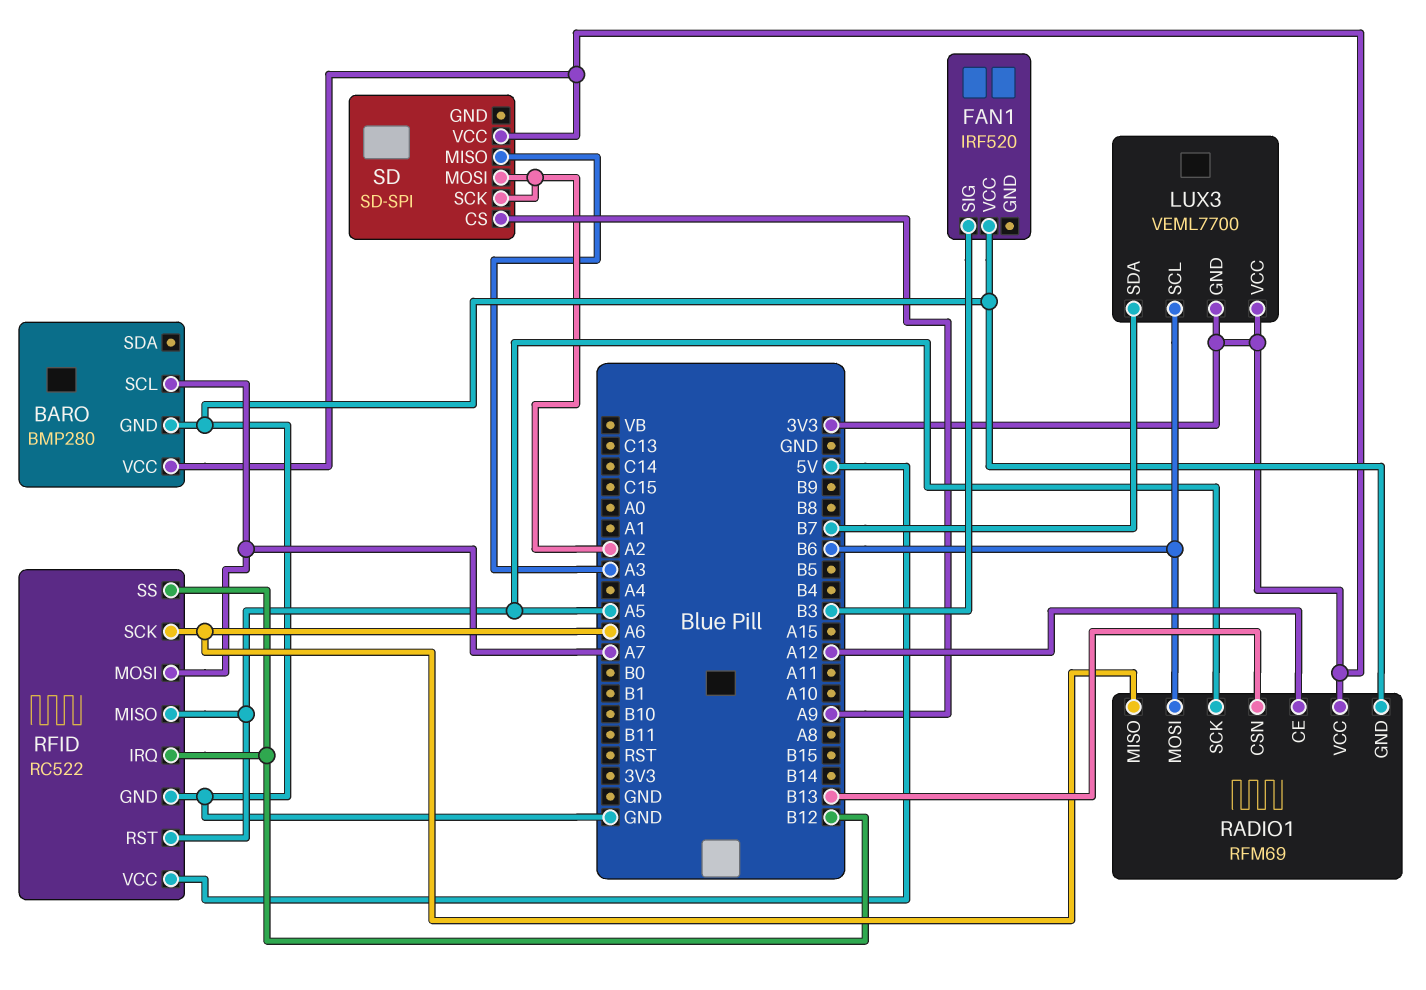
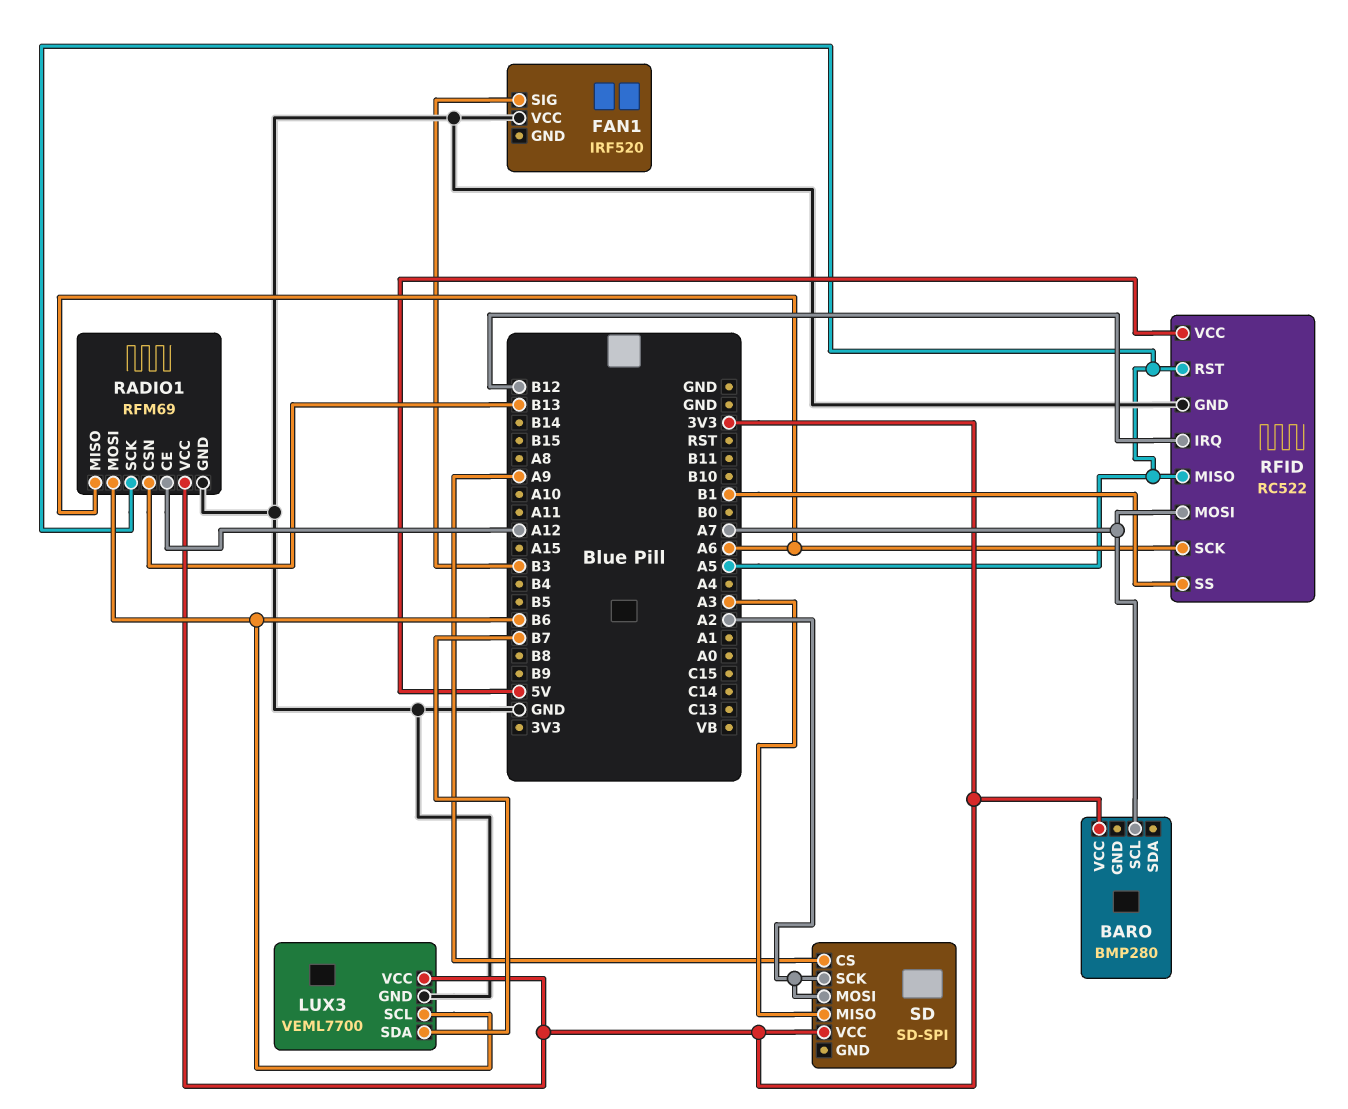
BARO pin GND: GND -> none
LUX3 pin GND: 3V3 -> GND
RFID pin SS: B12 -> B1

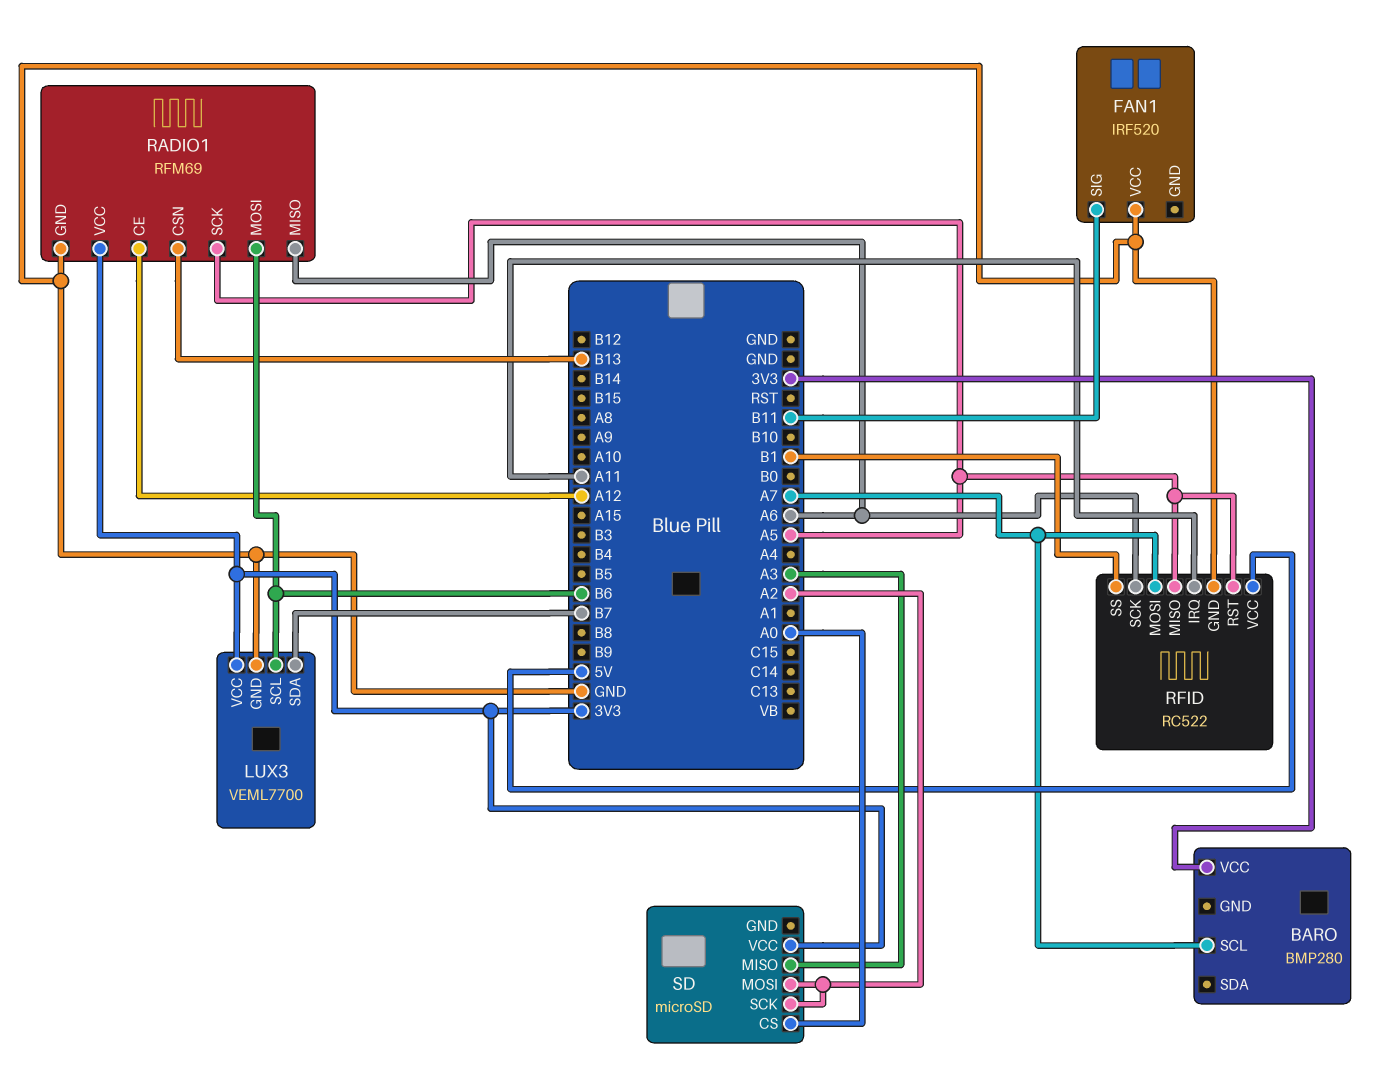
FAN1 pin SIG: B3 -> B11
RFID pin IRQ: B12 -> A11
SD: SD-SPI -> microSD
SD pin CS: A9 -> A0

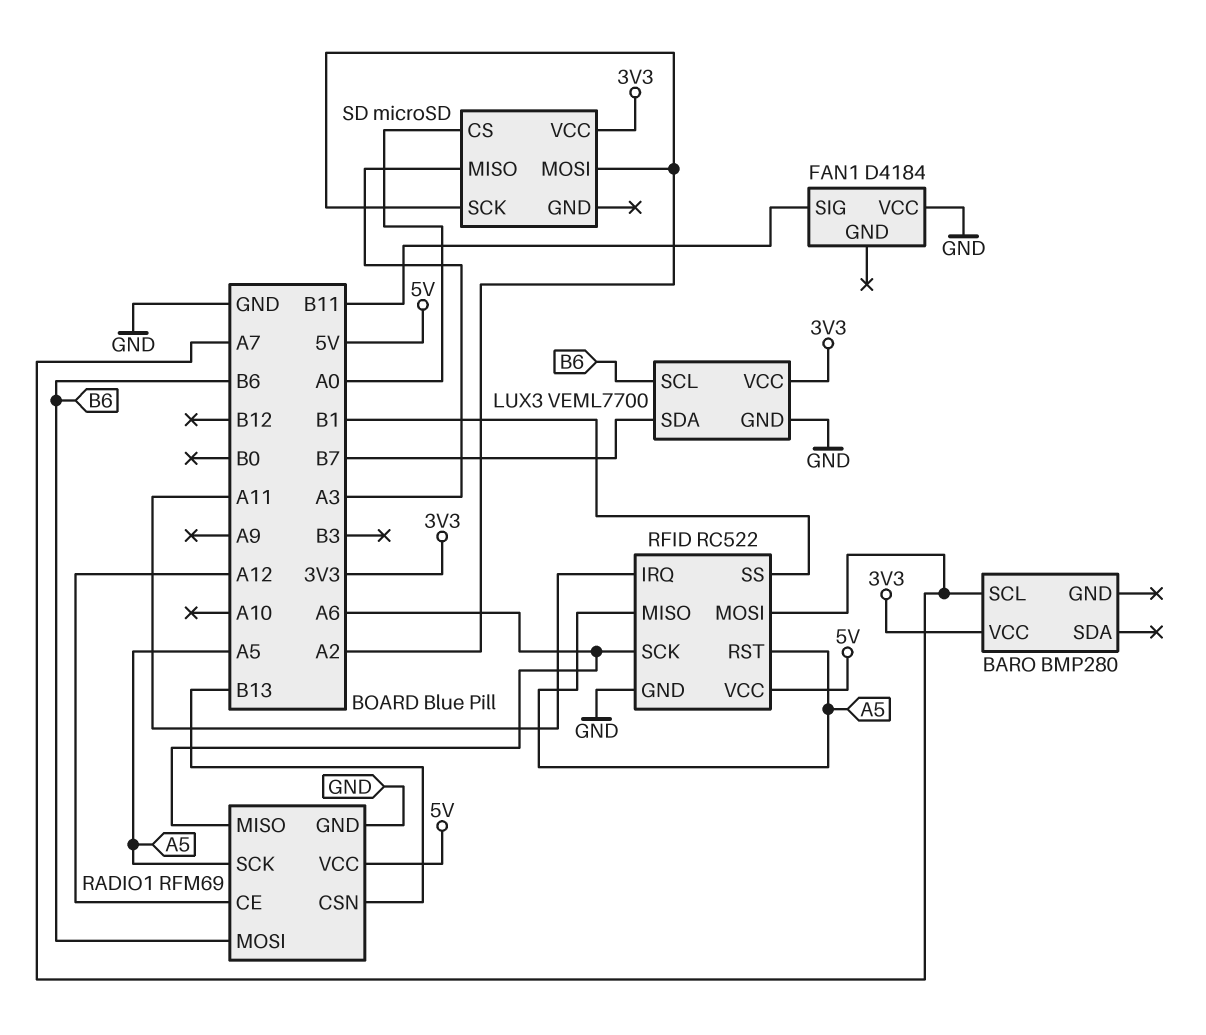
FAN1: IRF520 -> D4184
RADIO1 pin VCC: 3V3 -> 5V

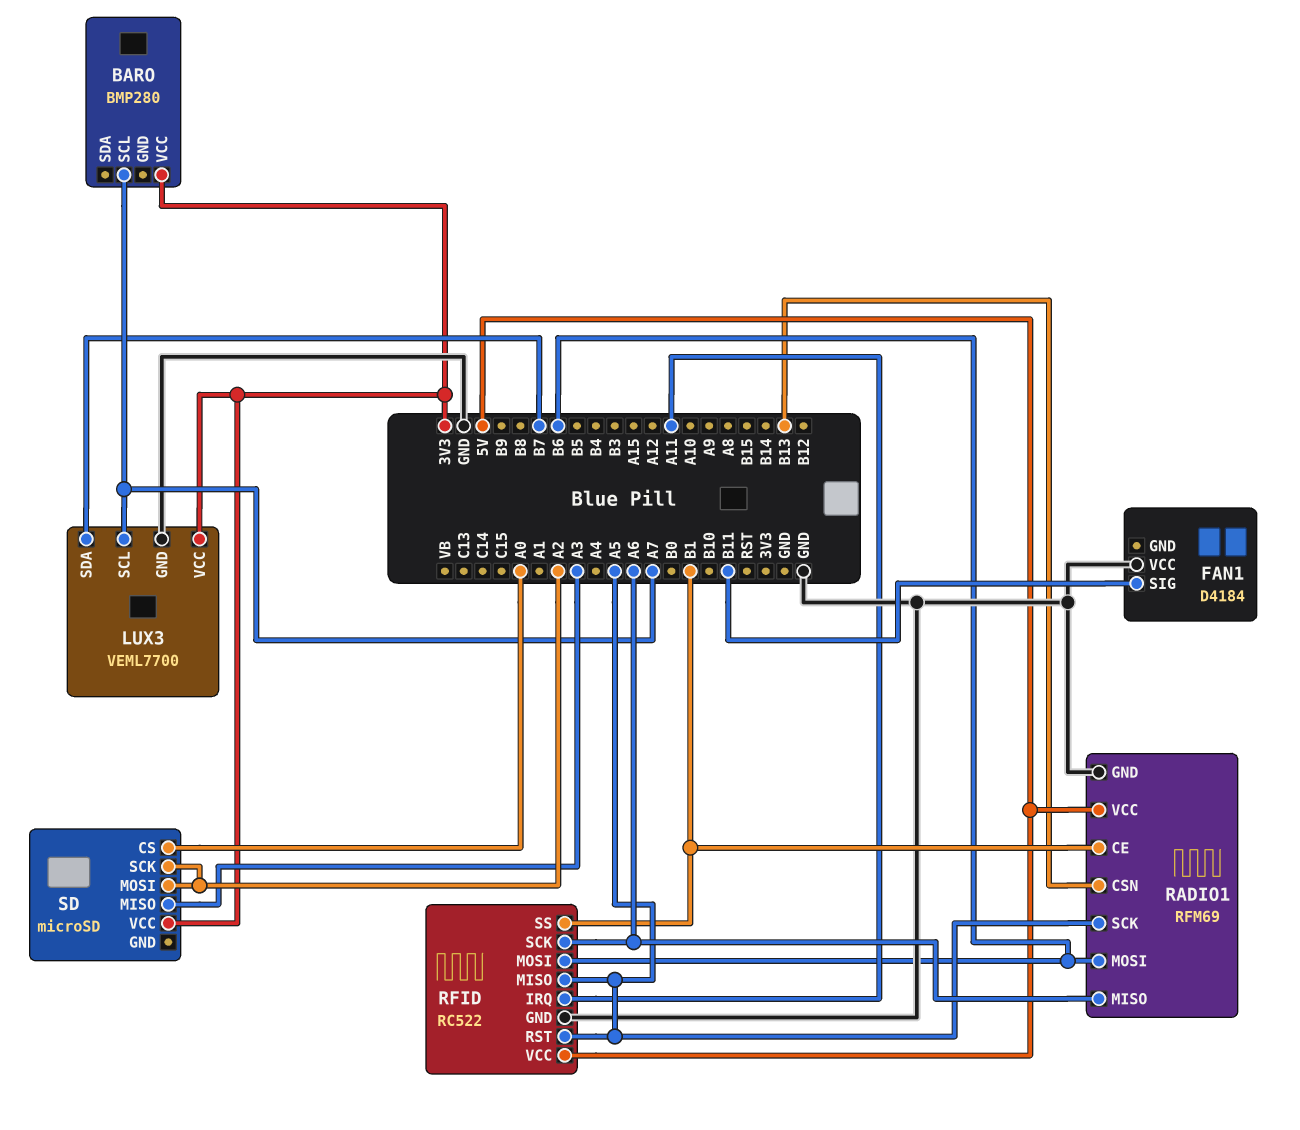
LUX3 pin SCL: B6 -> A7
RADIO1 pin CE: A12 -> B1
RFID pin MOSI: A7 -> B6

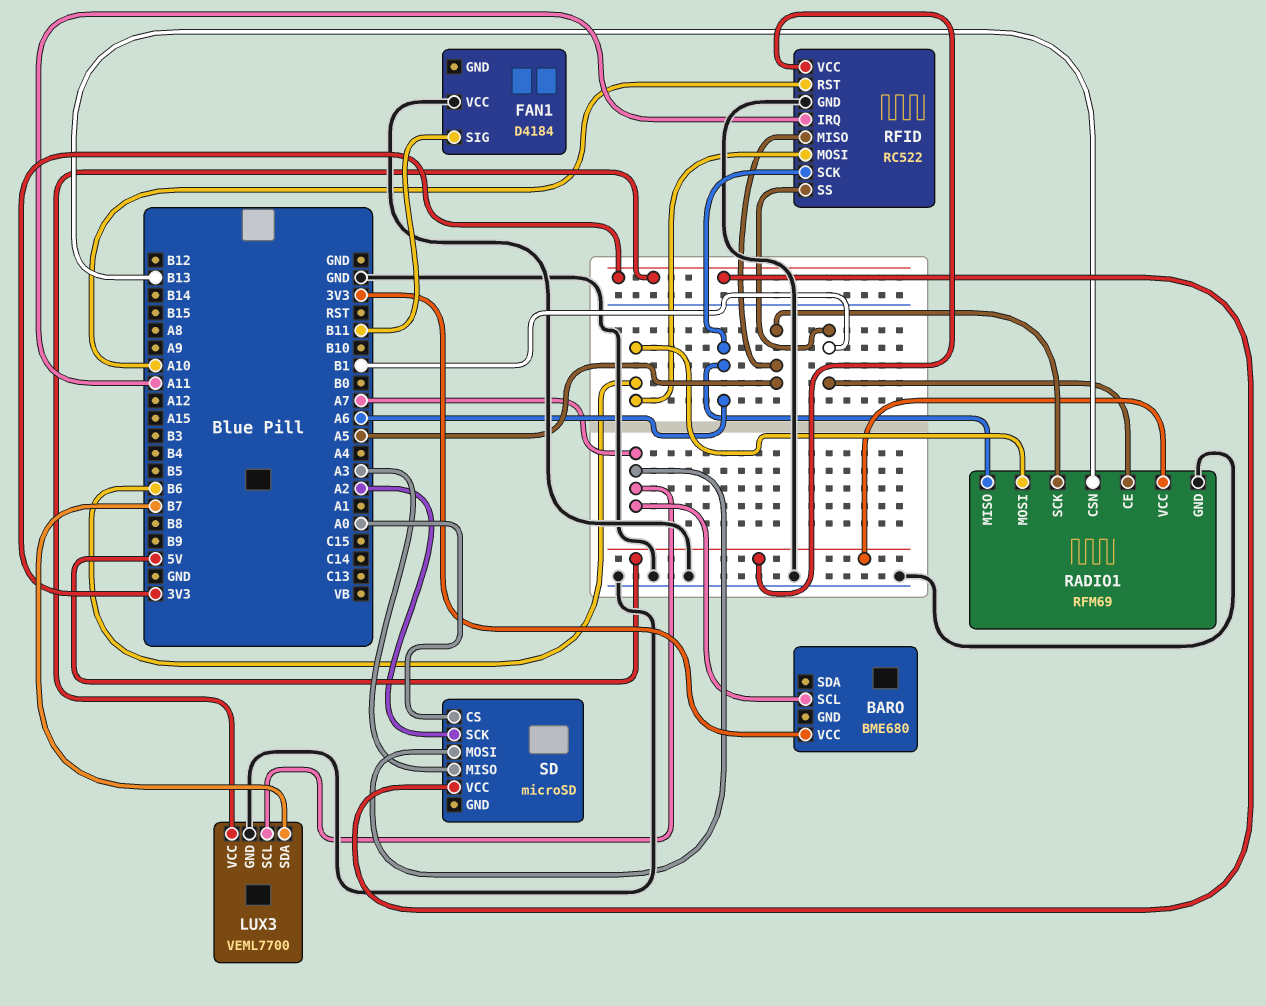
BARO: BMP280 -> BME680
RFID pin RST: A5 -> A10
SD pin MOSI: A2 -> A7

